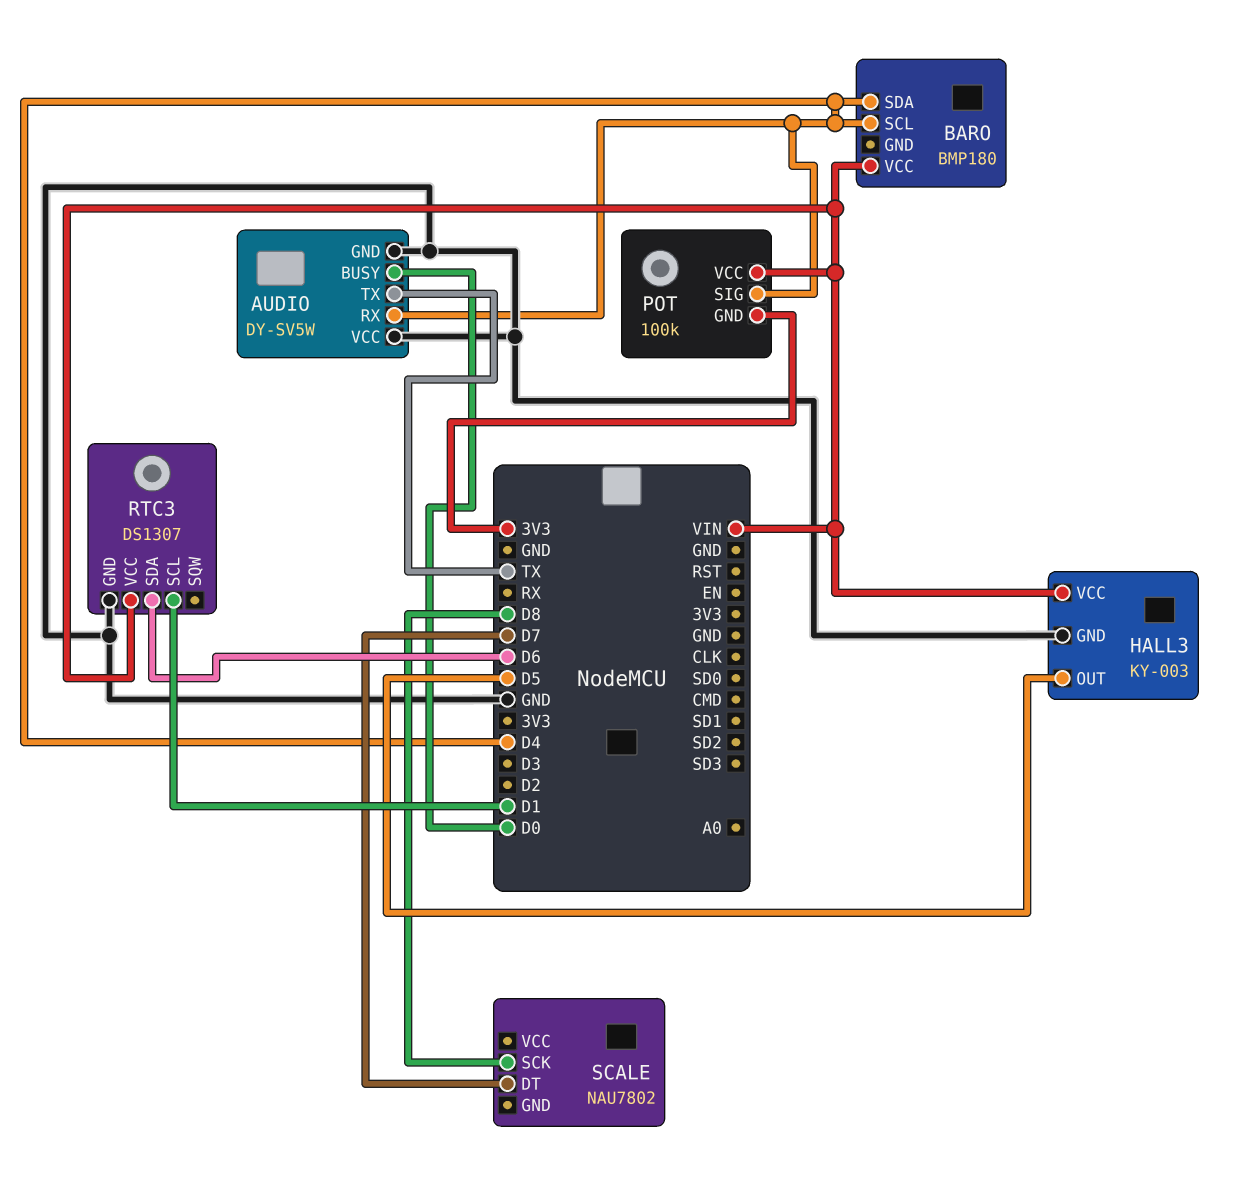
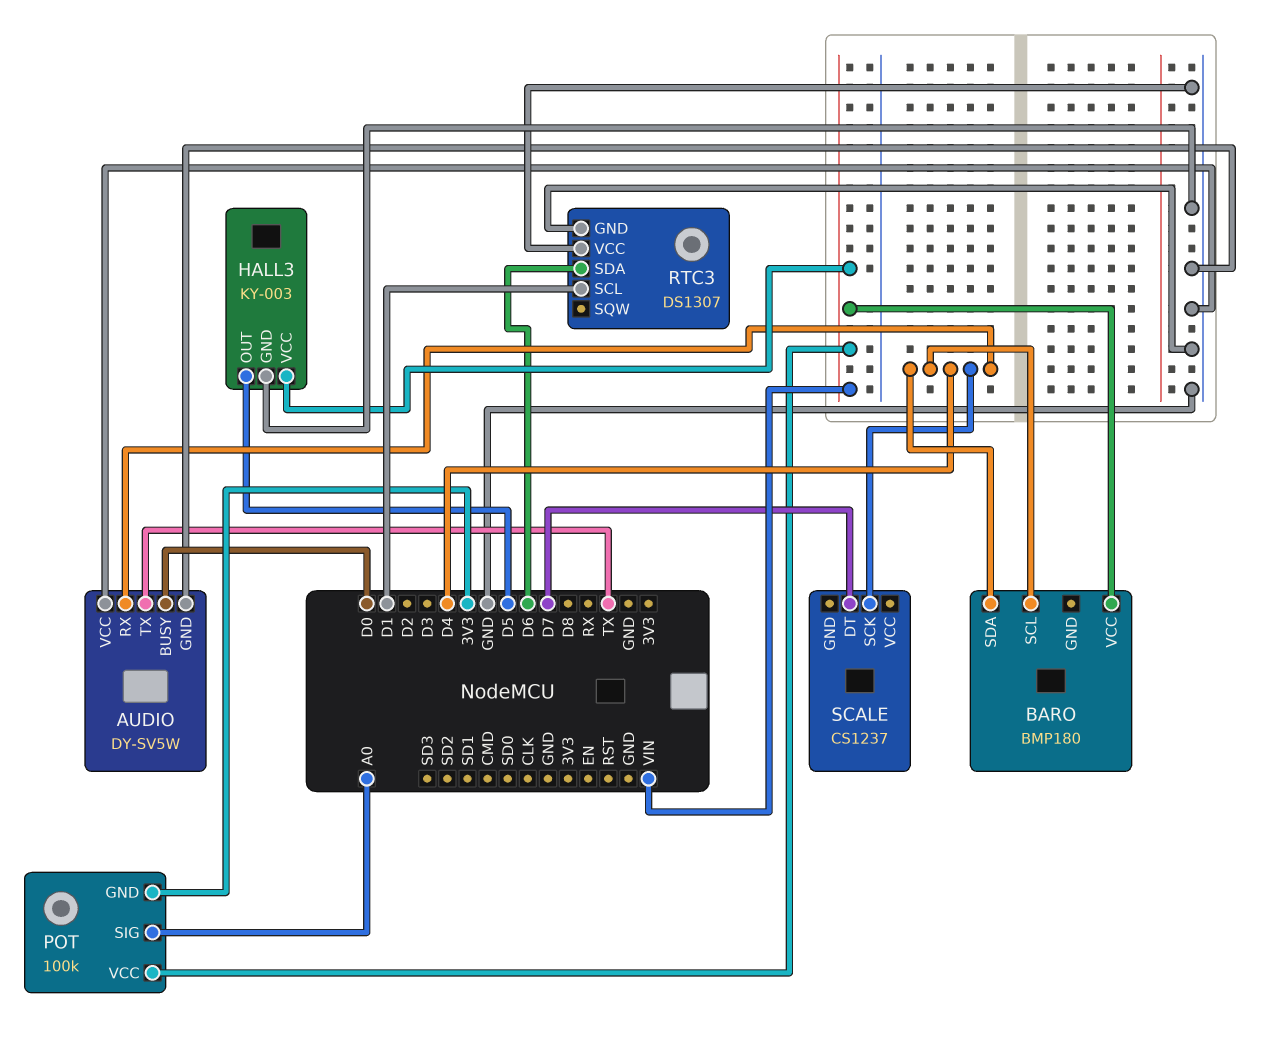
POT pin SIG: D4 -> A0
RTC3 pin VCC: VIN -> GND
SCALE: NAU7802 -> CS1237
SCALE pin SCK: D8 -> D4

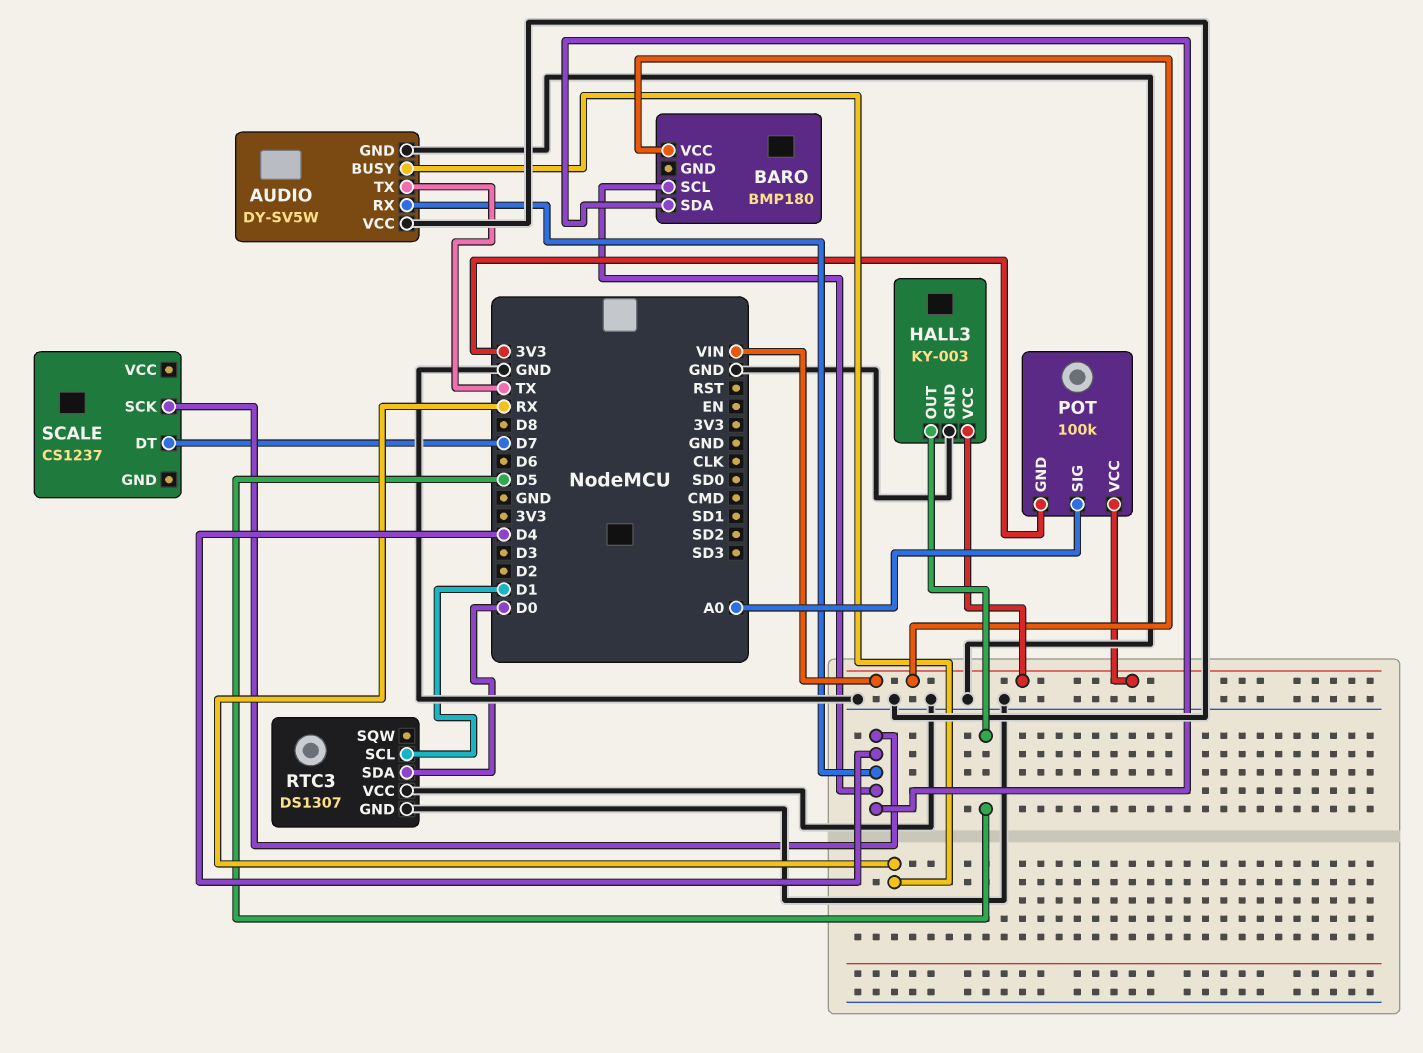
AUDIO pin BUSY: D0 -> RX
RTC3 pin SDA: D6 -> D0

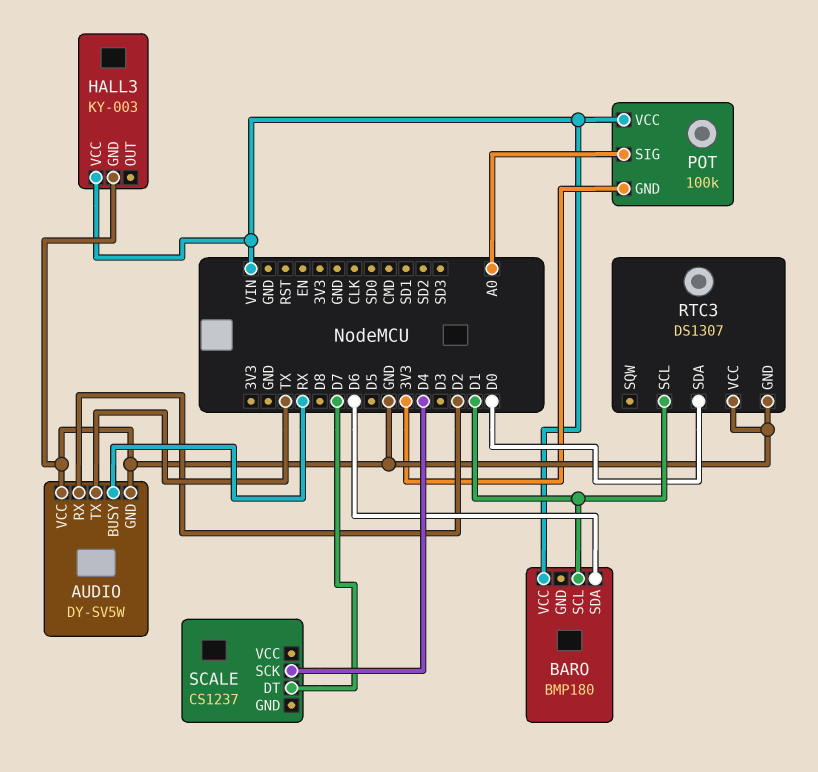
AUDIO pin RX: D4 -> D2
BARO pin SCL: D4 -> D1
BARO pin SDA: D4 -> D6
HALL3 pin OUT: D5 -> none

